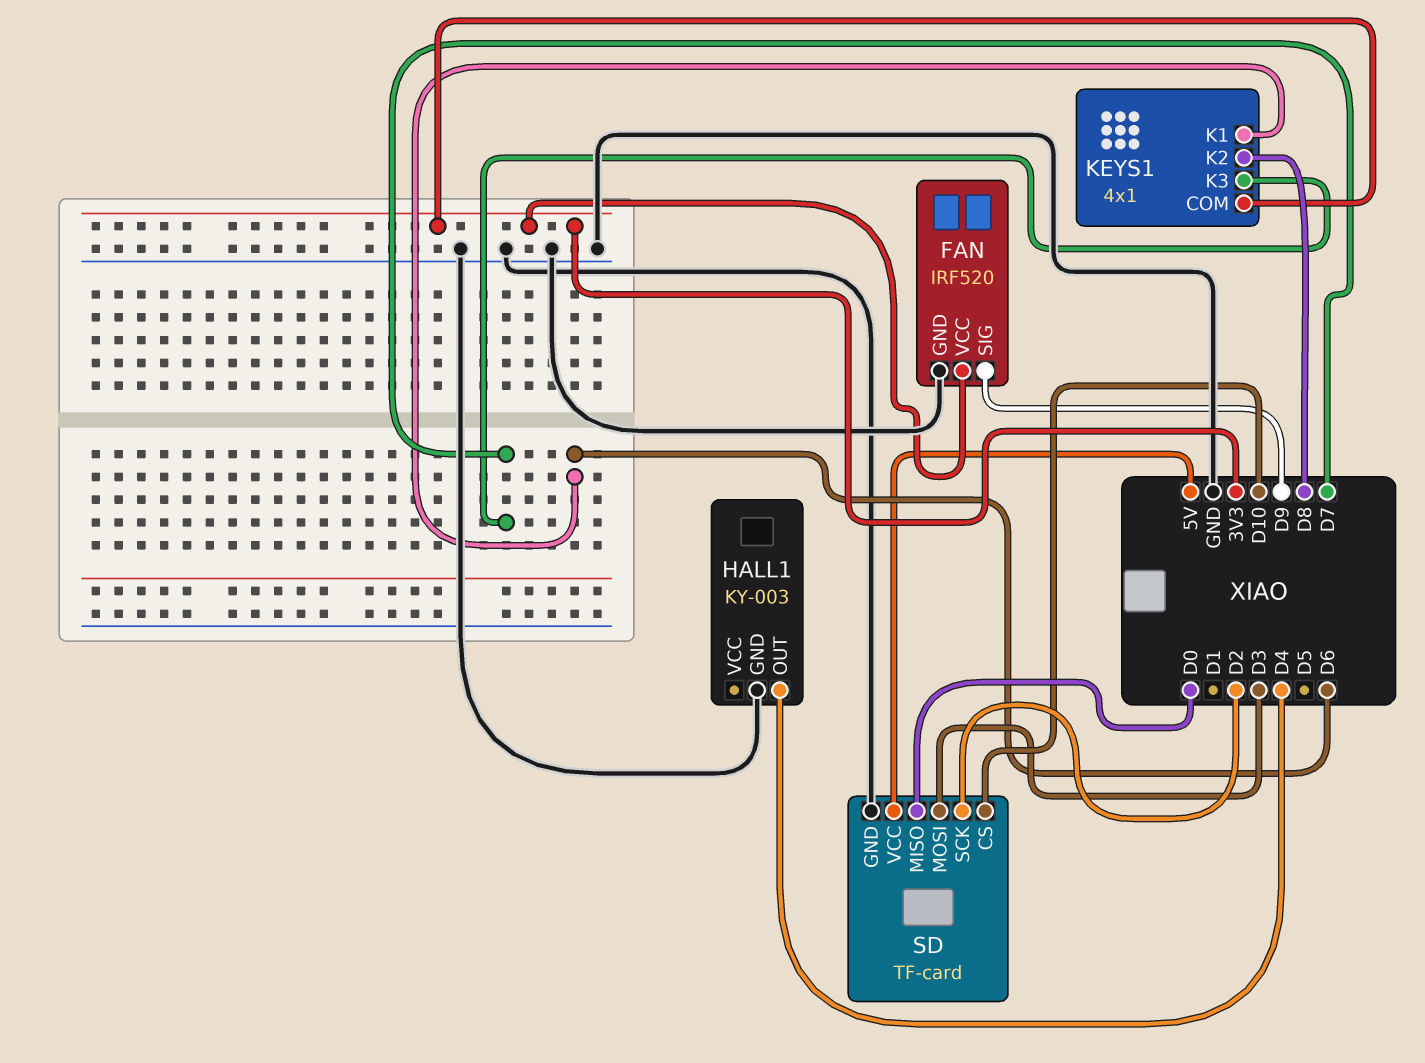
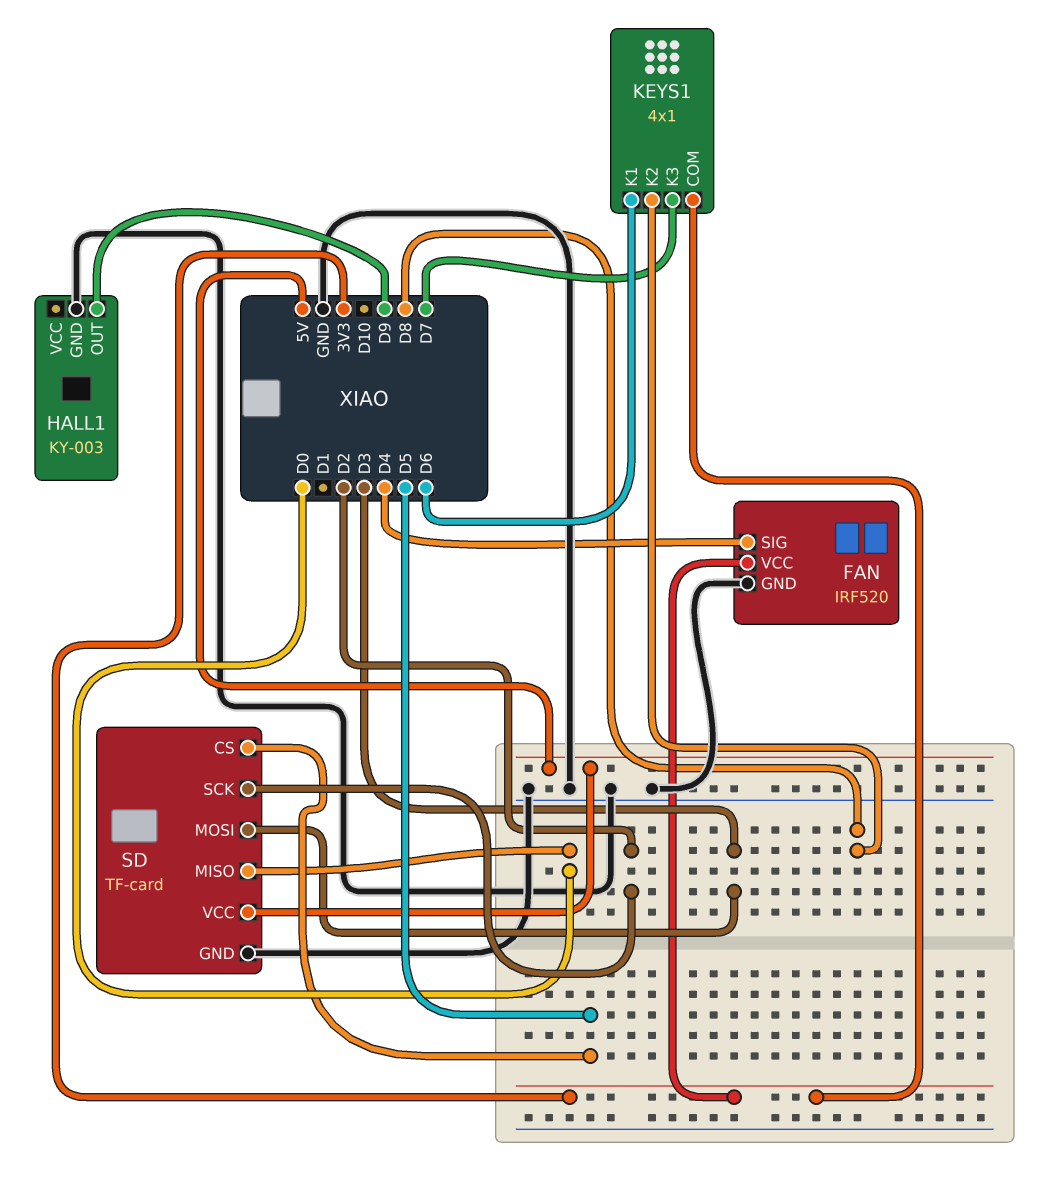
FAN pin SIG: D9 -> D4
HALL1 pin OUT: D4 -> D9
SD pin CS: D10 -> D5

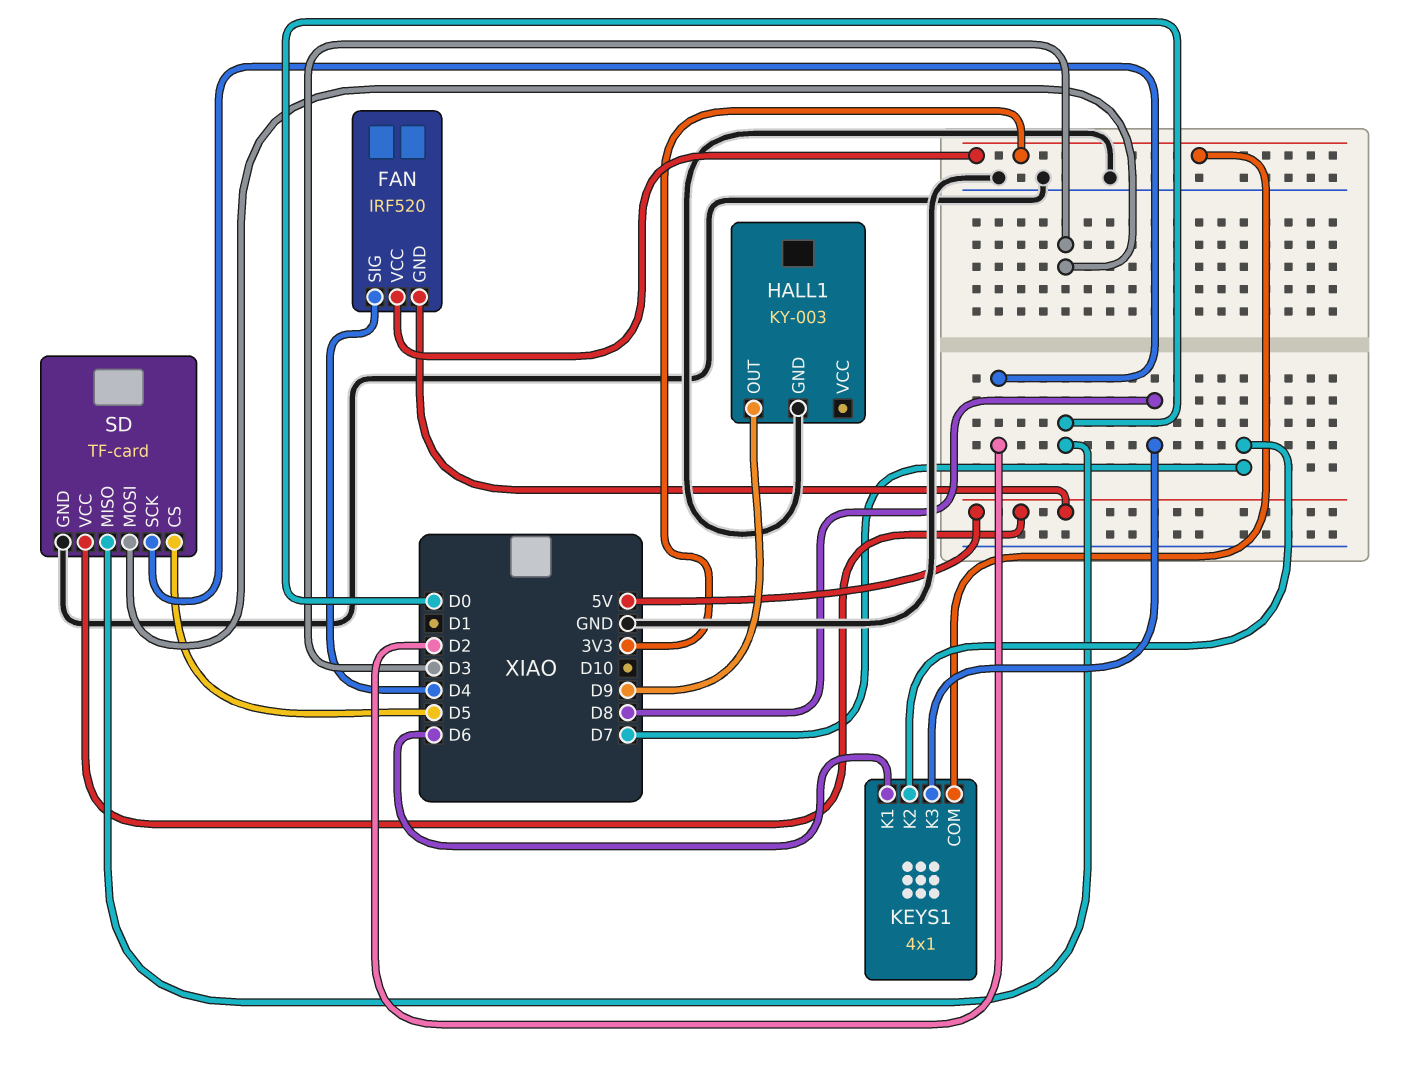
FAN pin GND: GND -> 5V
KEYS1 pin K2: D8 -> D7
KEYS1 pin K3: D7 -> D8

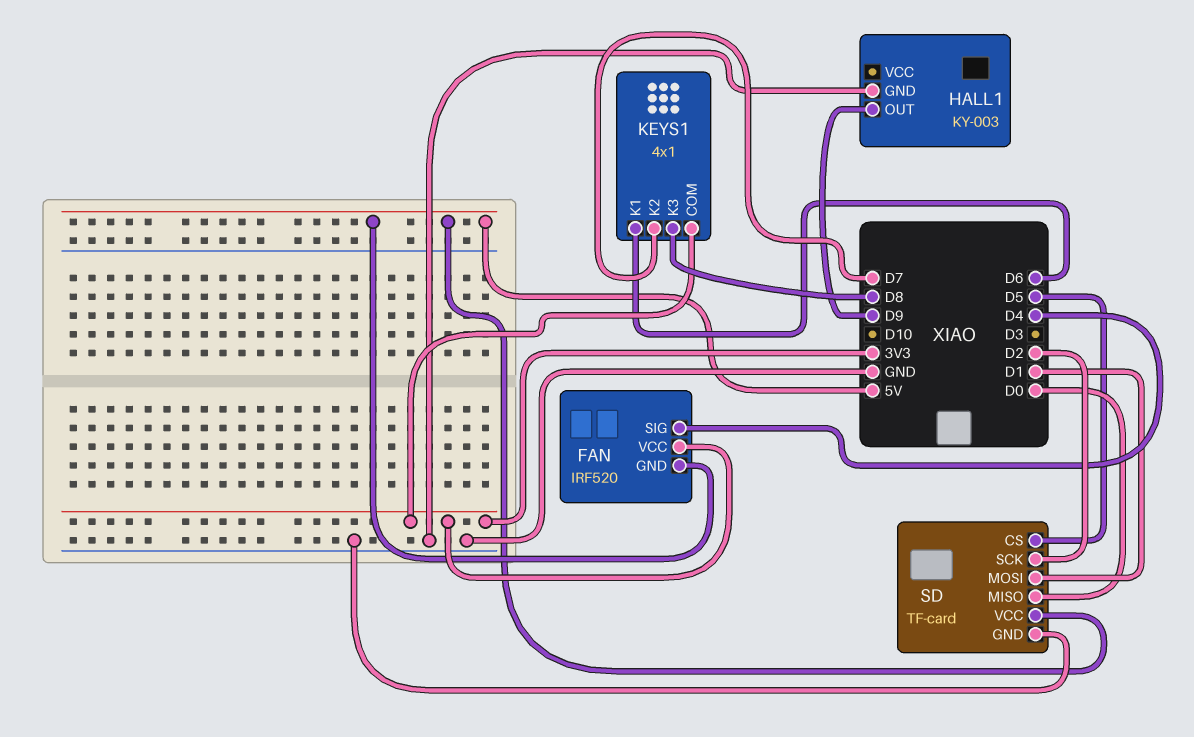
SD pin MOSI: D3 -> D1

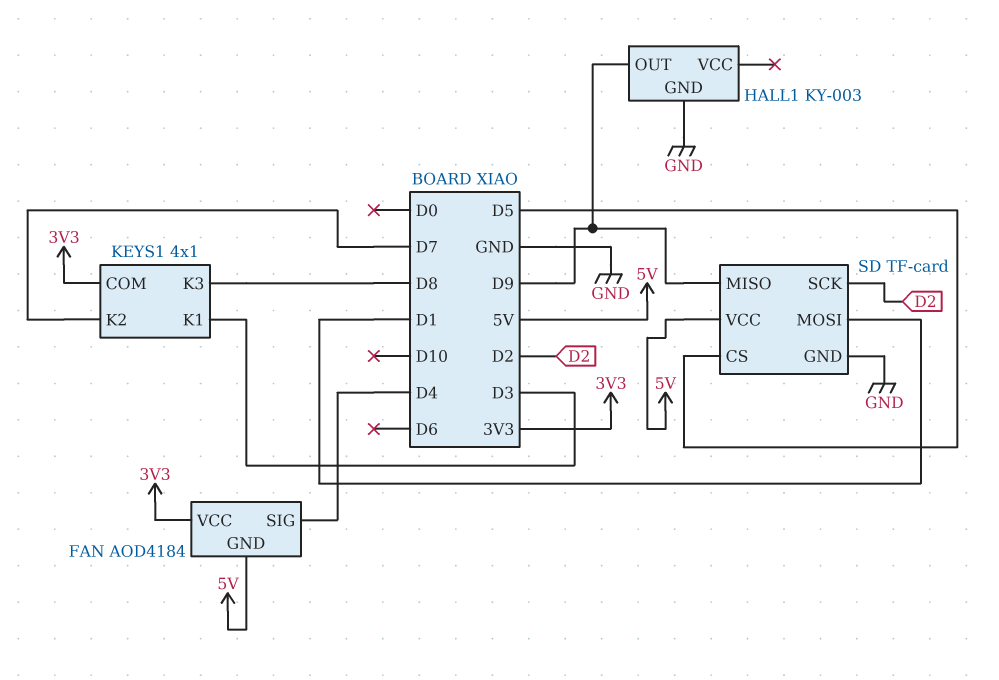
FAN: IRF520 -> AOD4184
KEYS1 pin K1: D6 -> D3
SD pin MISO: D0 -> D9

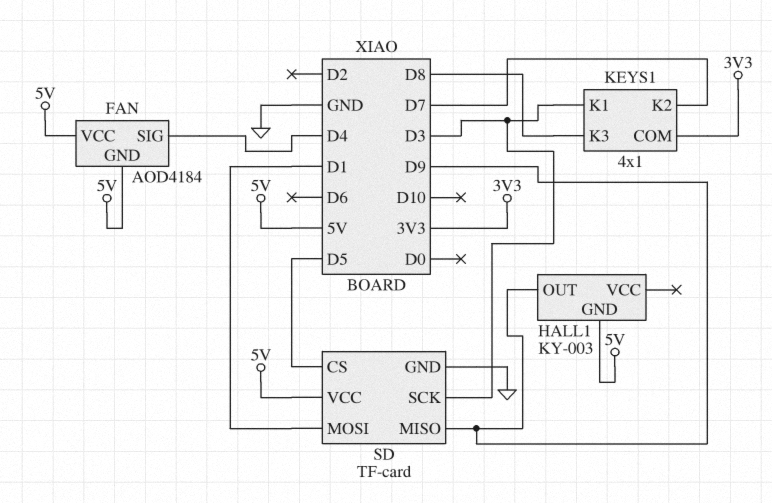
FAN pin VCC: 3V3 -> 5V
HALL1 pin GND: GND -> 5V
SD pin SCK: D2 -> D3

